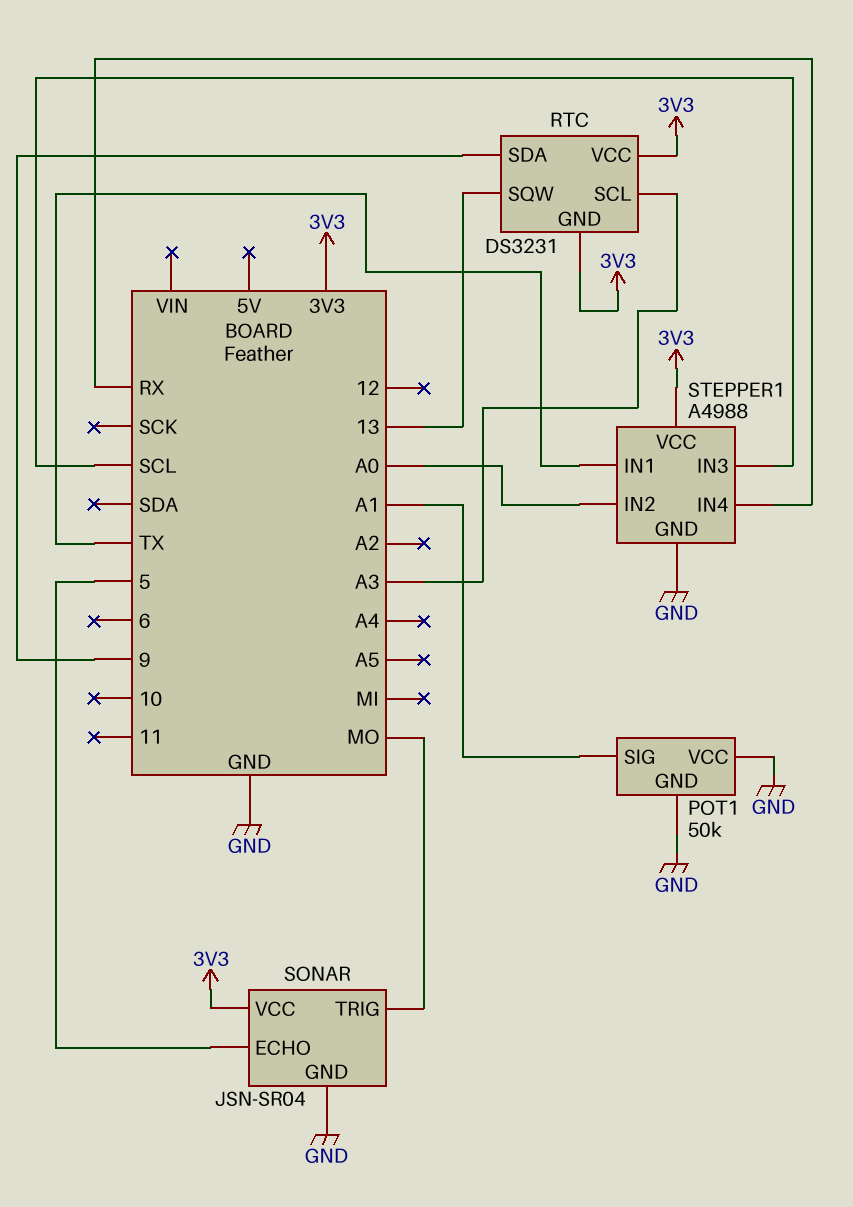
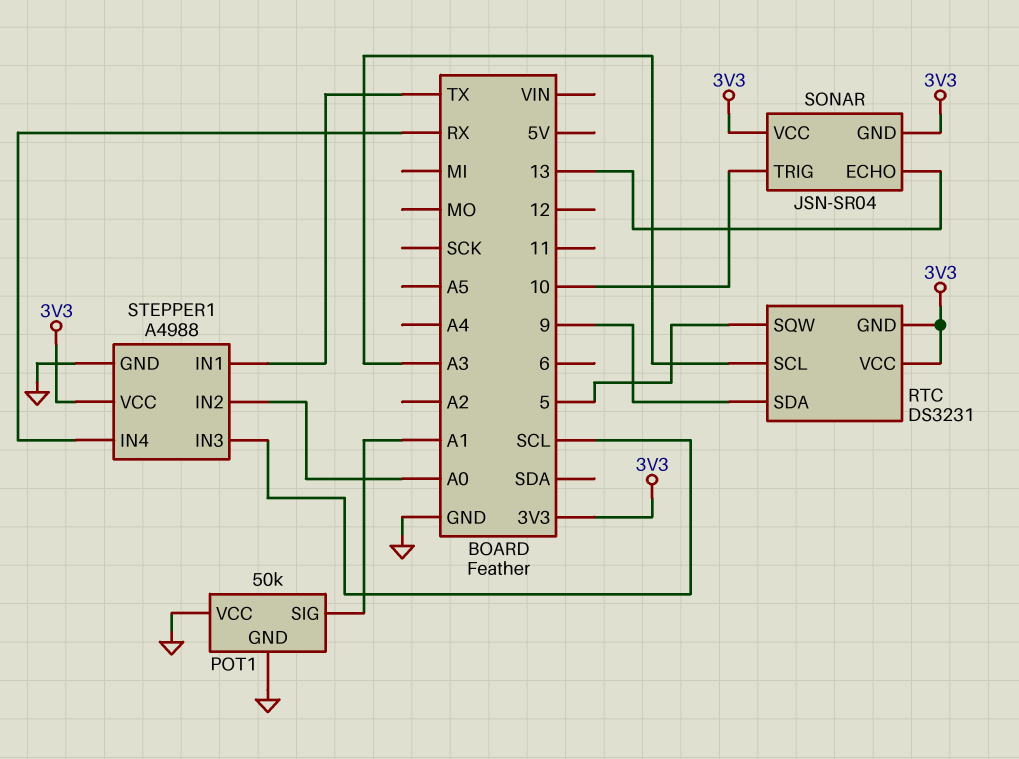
RTC pin SQW: 13 -> 5
SONAR pin ECHO: 5 -> 13
SONAR pin GND: GND -> 3V3
SONAR pin TRIG: MO -> 10

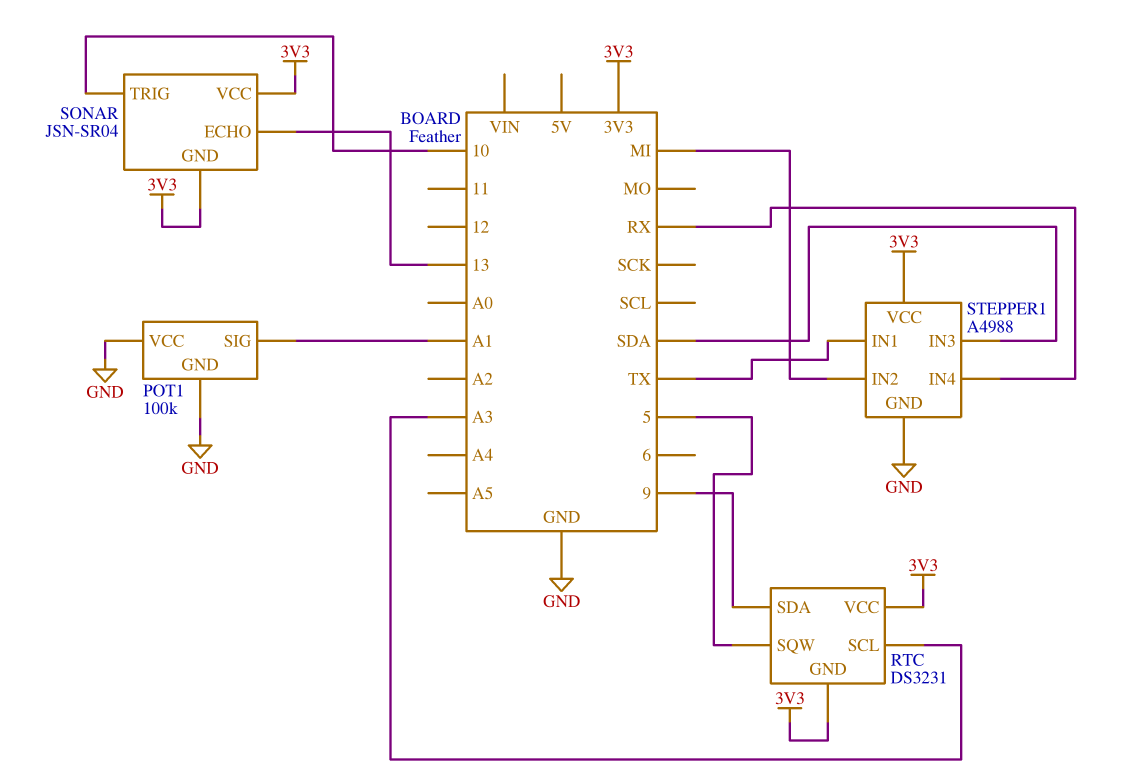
POT1: 50k -> 100k
STEPPER1 pin IN2: A0 -> MI
STEPPER1 pin IN3: SCL -> SDA

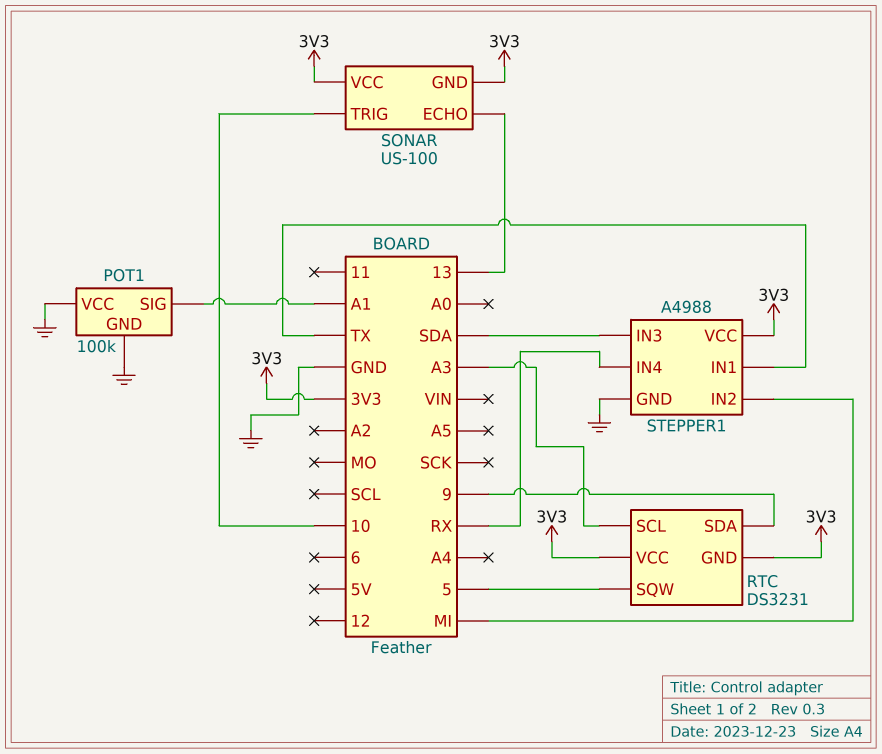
SONAR: JSN-SR04 -> US-100

